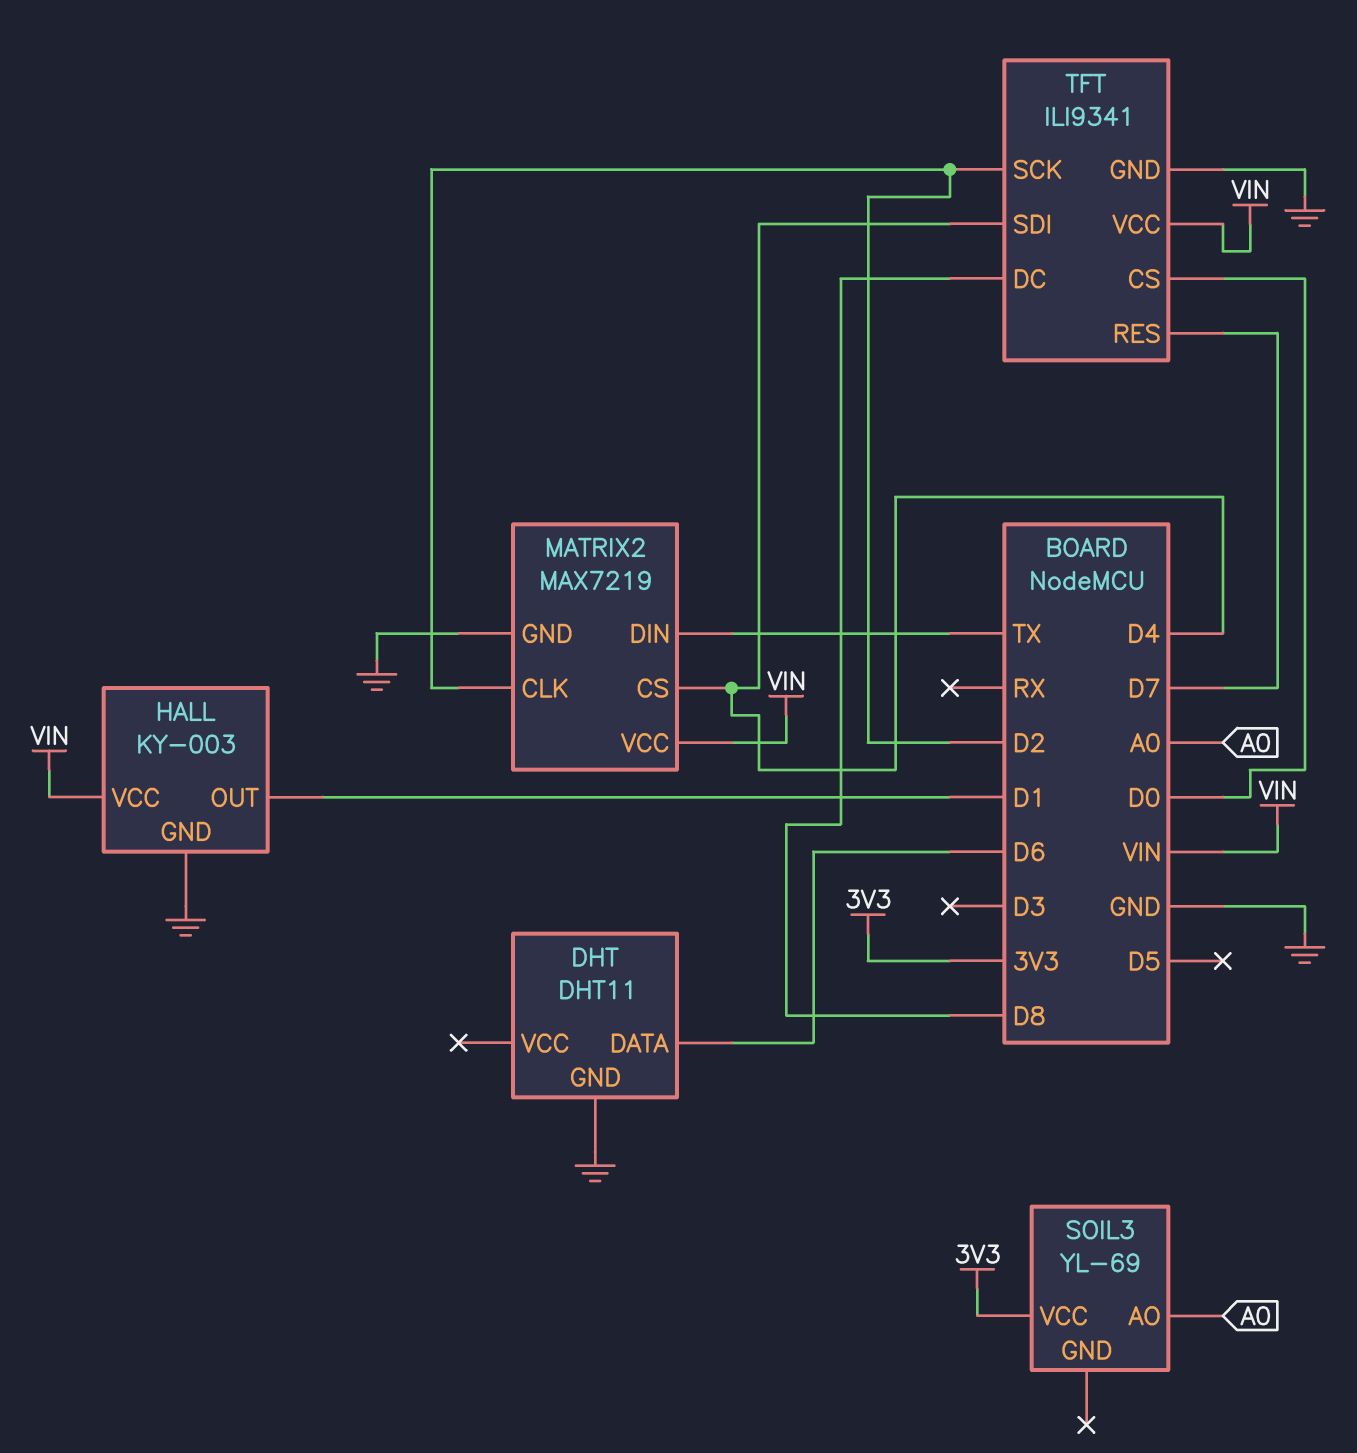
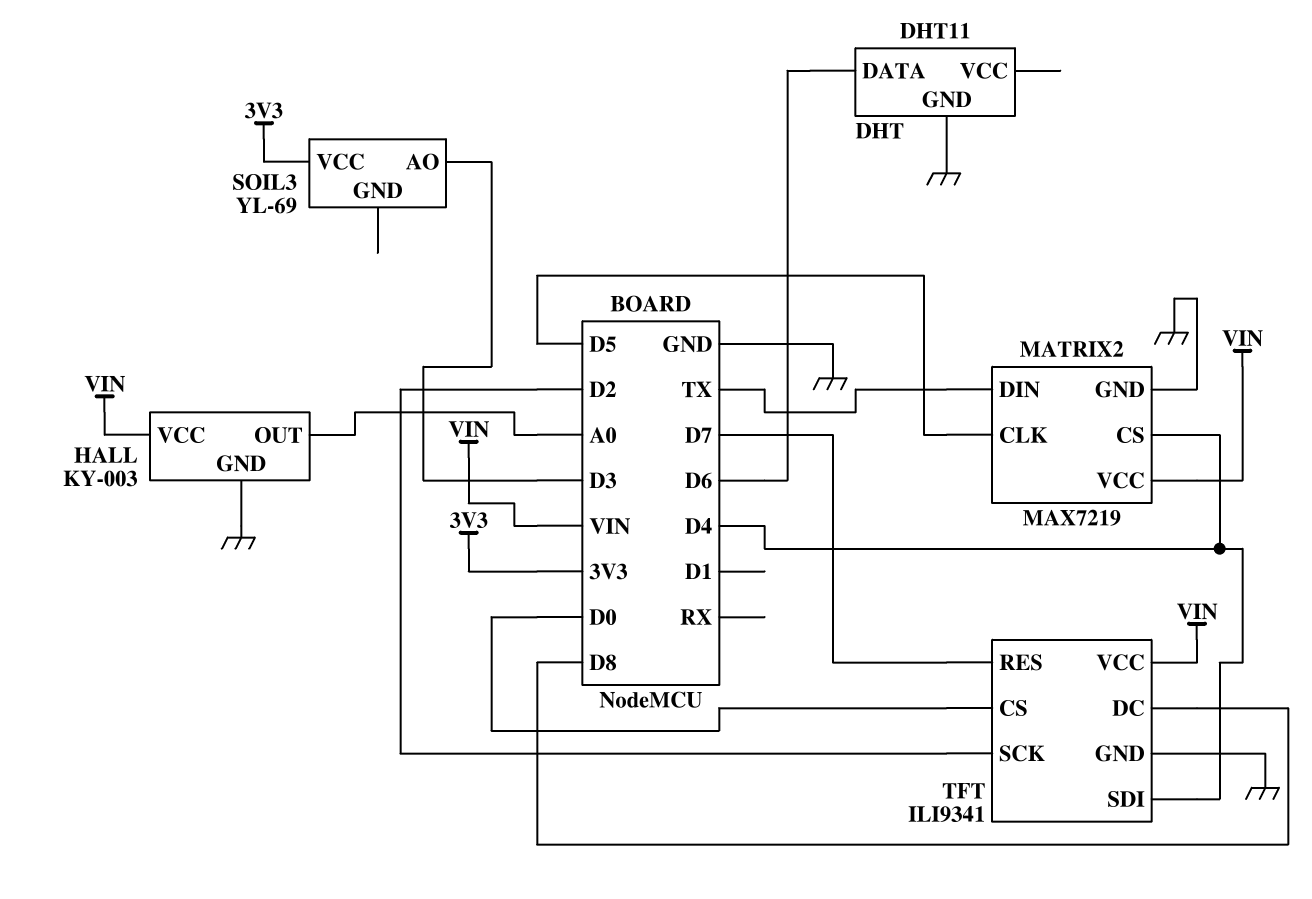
HALL pin OUT: D1 -> A0
MATRIX2 pin CLK: D2 -> D5
SOIL3 pin AO: A0 -> D3

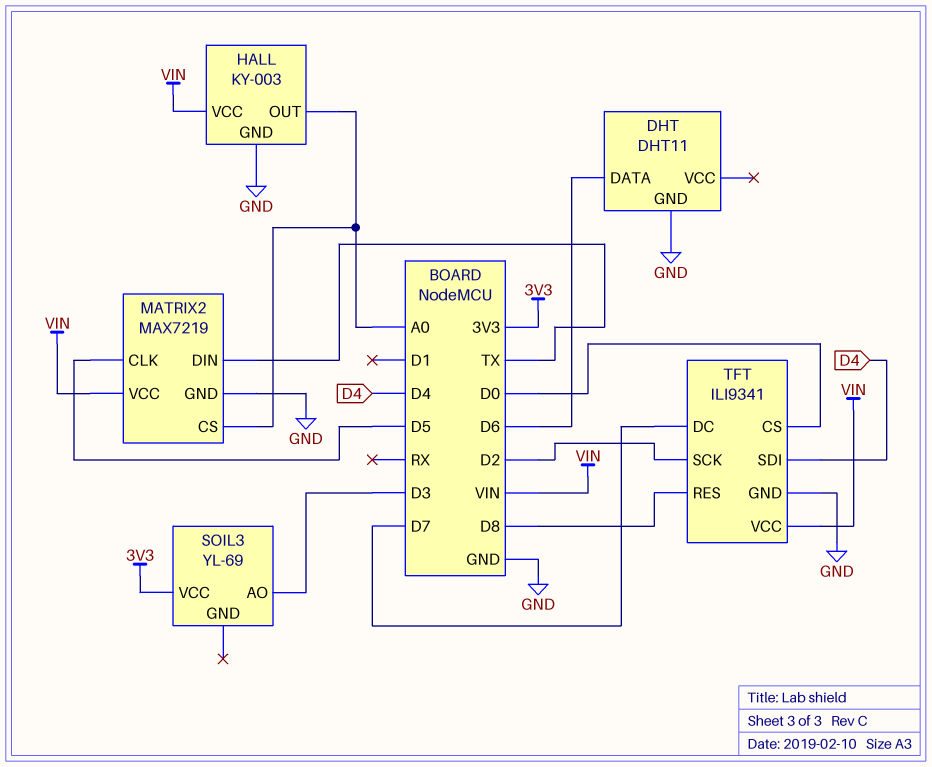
MATRIX2 pin CS: D4 -> A0
TFT pin DC: D8 -> D7
TFT pin RES: D7 -> D8

